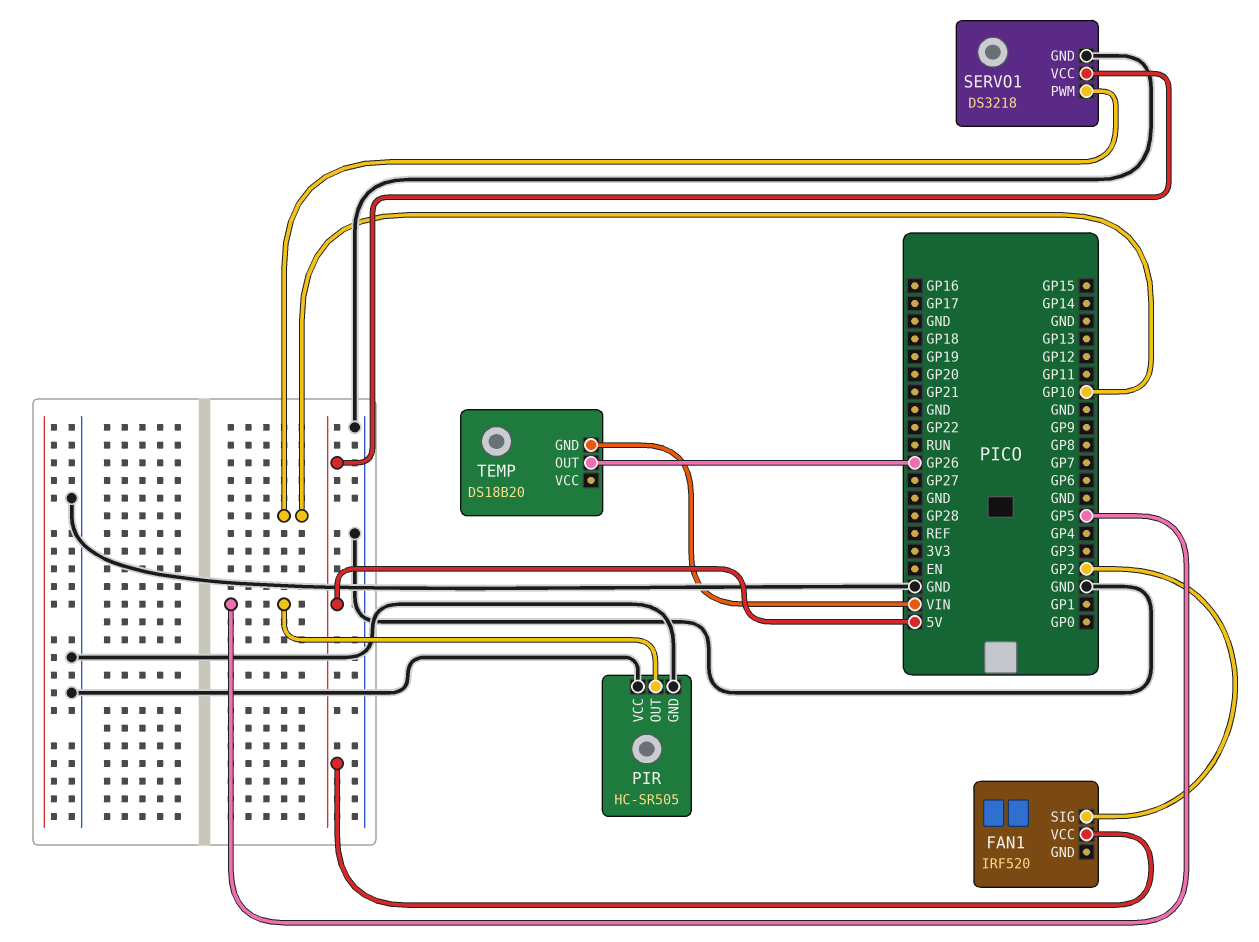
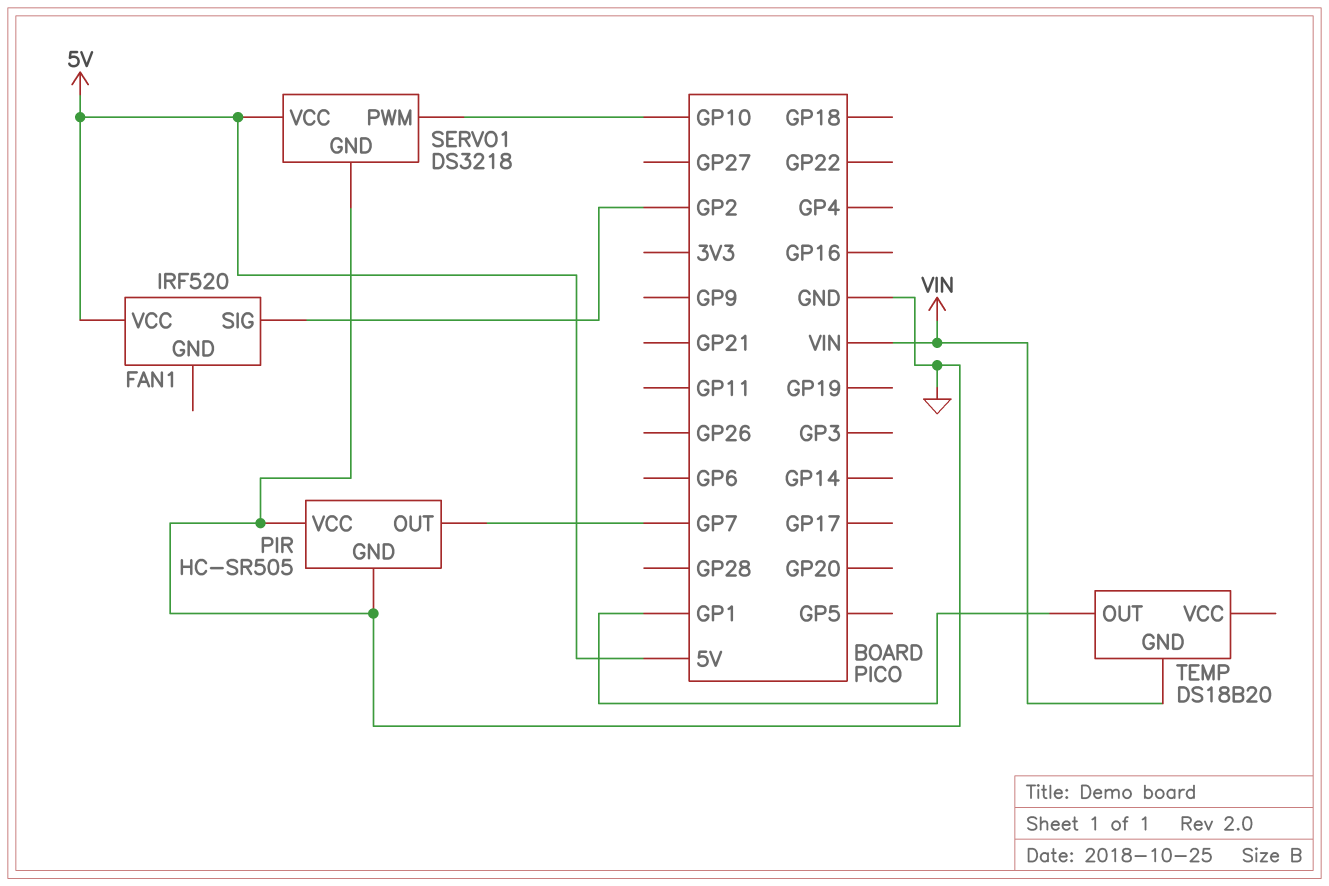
PIR pin OUT: GP5 -> GP7
TEMP pin OUT: GP26 -> GP1

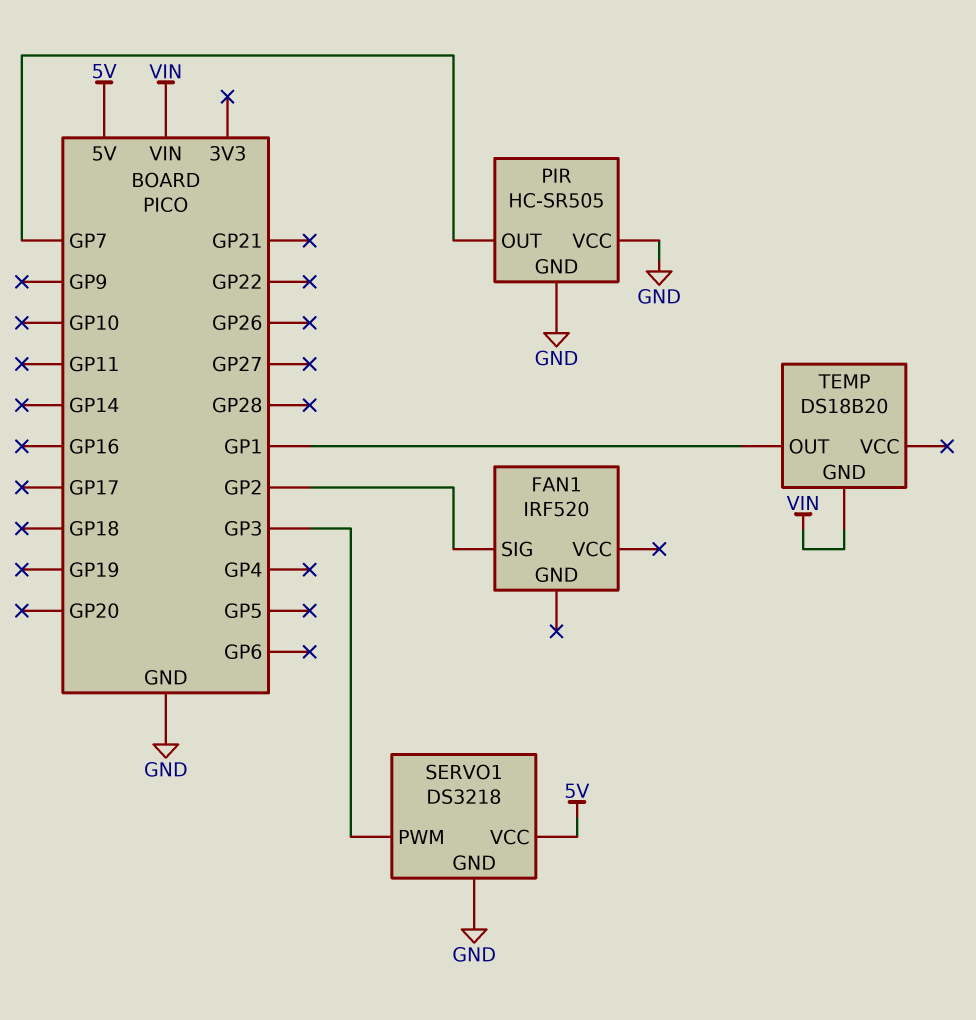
FAN1 pin VCC: 5V -> none
SERVO1 pin PWM: GP10 -> GP3

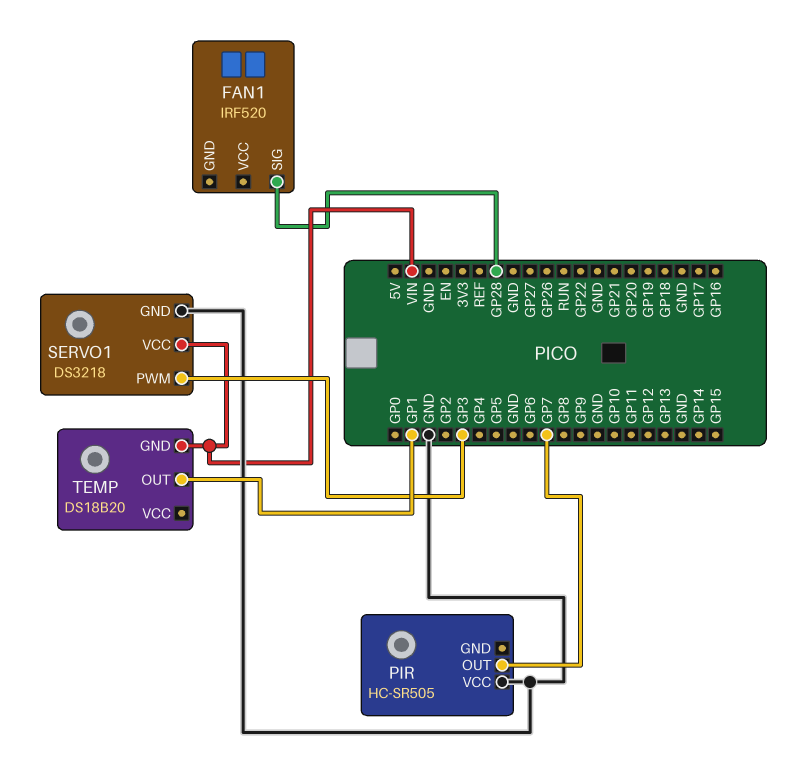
FAN1 pin SIG: GP2 -> GP28
PIR pin GND: GND -> none
SERVO1 pin VCC: 5V -> VIN

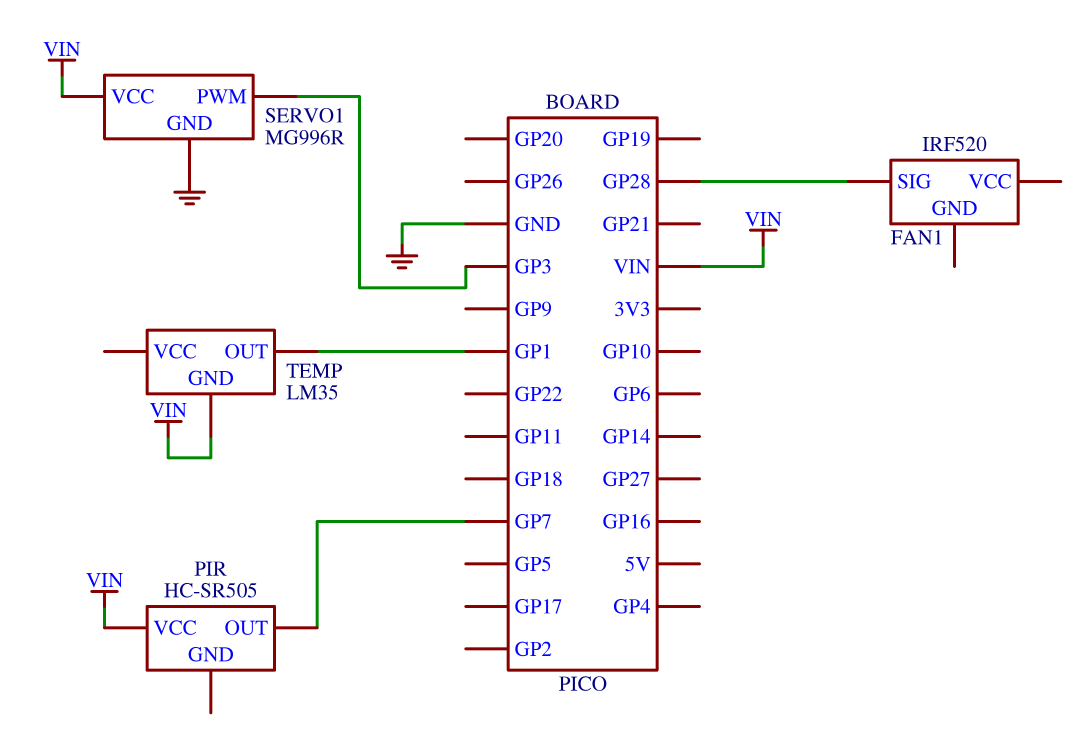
PIR pin VCC: GND -> VIN
SERVO1: DS3218 -> MG996R
TEMP: DS18B20 -> LM35

